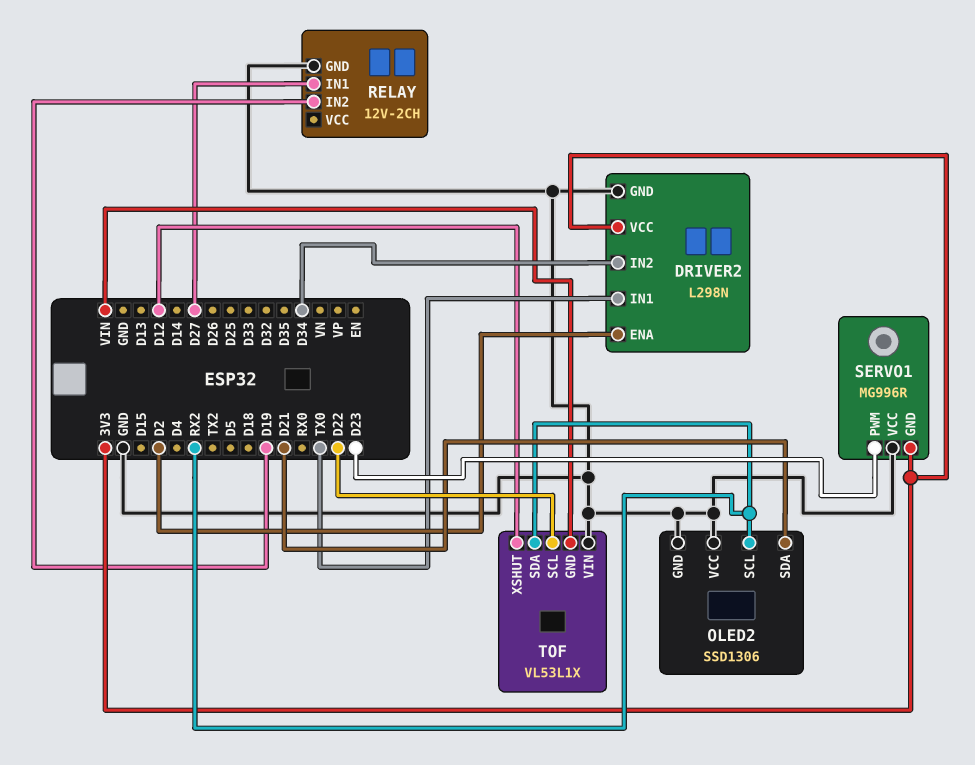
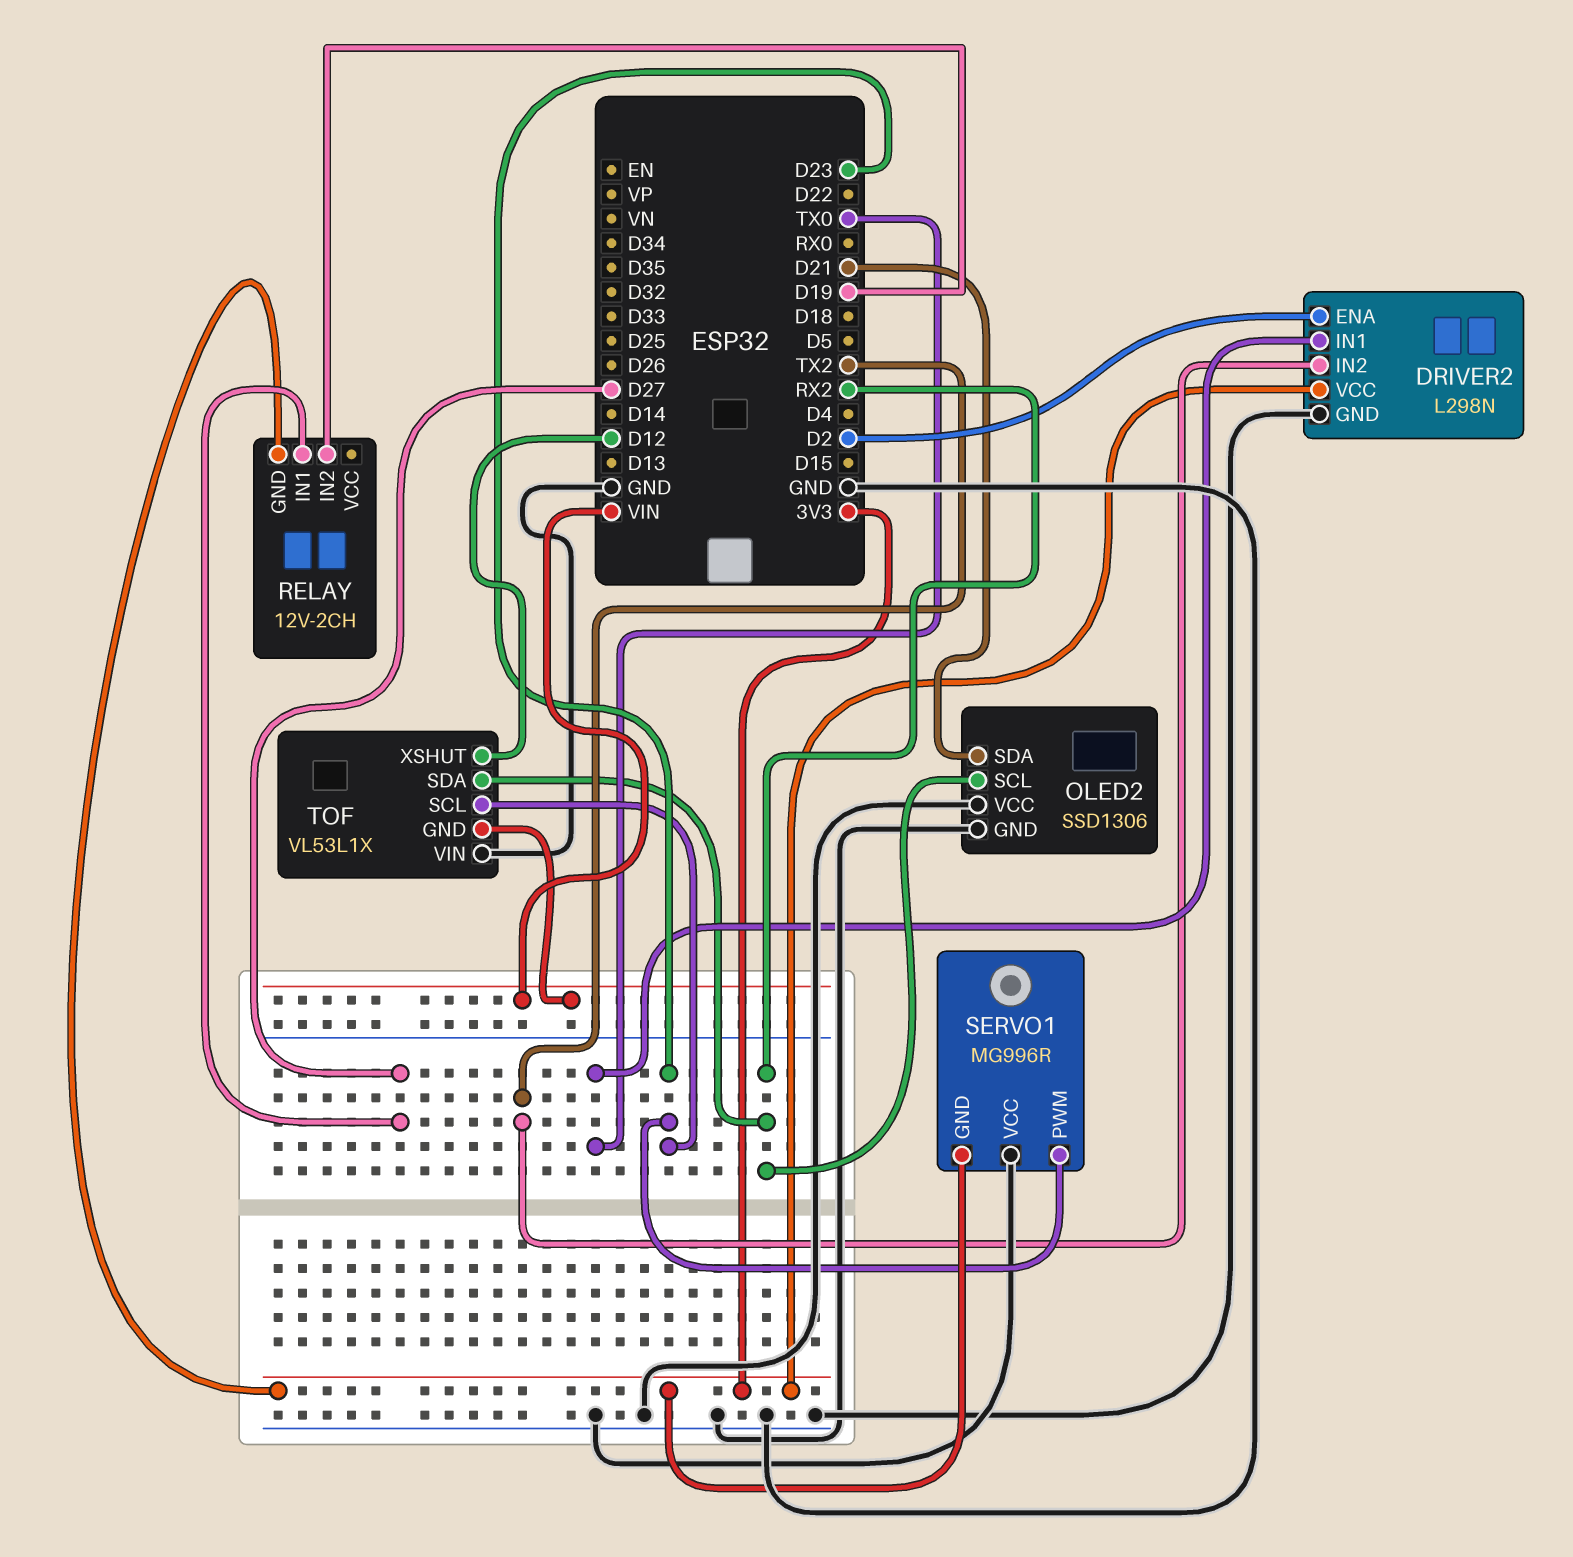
DRIVER2 pin IN2: D34 -> TX2
RELAY pin GND: GND -> 3V3
TOF pin SCL: D22 -> D23

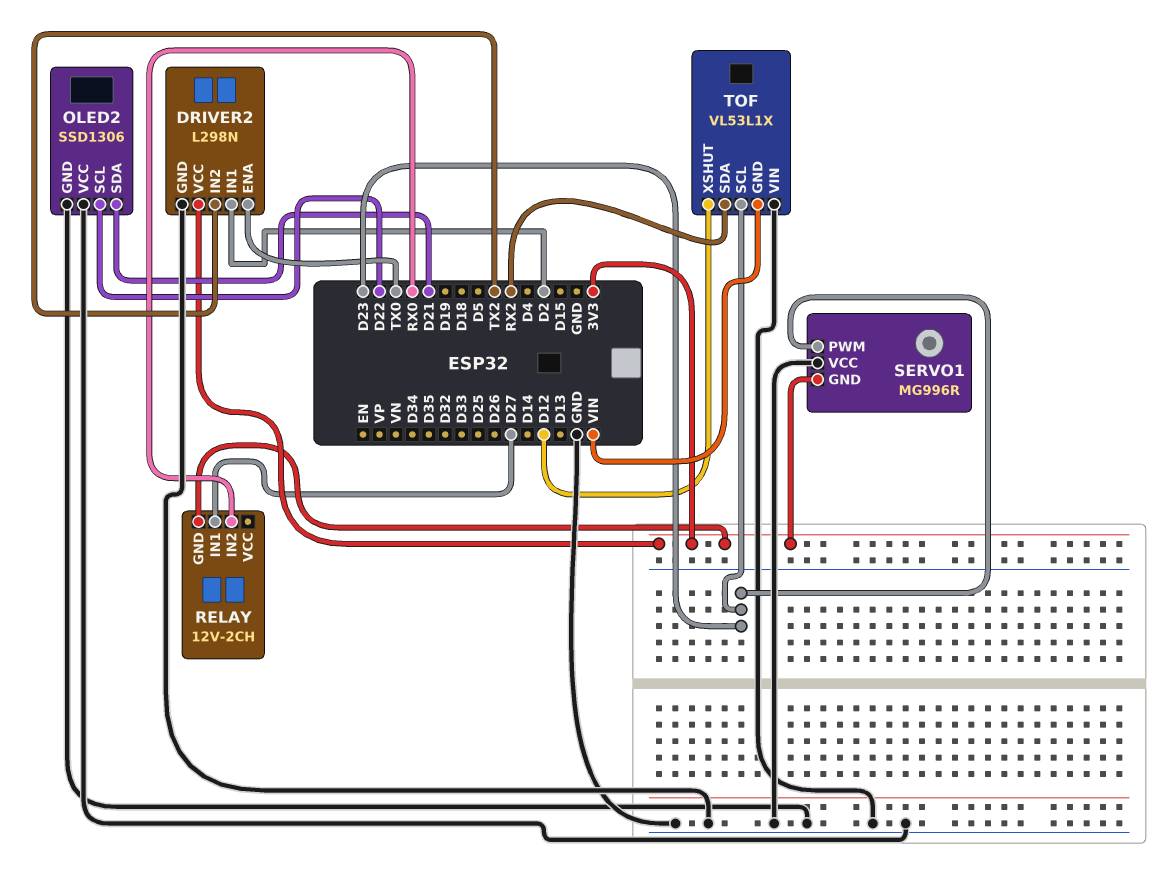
DRIVER2 pin ENA: D2 -> TX0
DRIVER2 pin IN1: TX0 -> D2
OLED2 pin SCL: RX2 -> D22
RELAY pin IN2: D19 -> RX0

